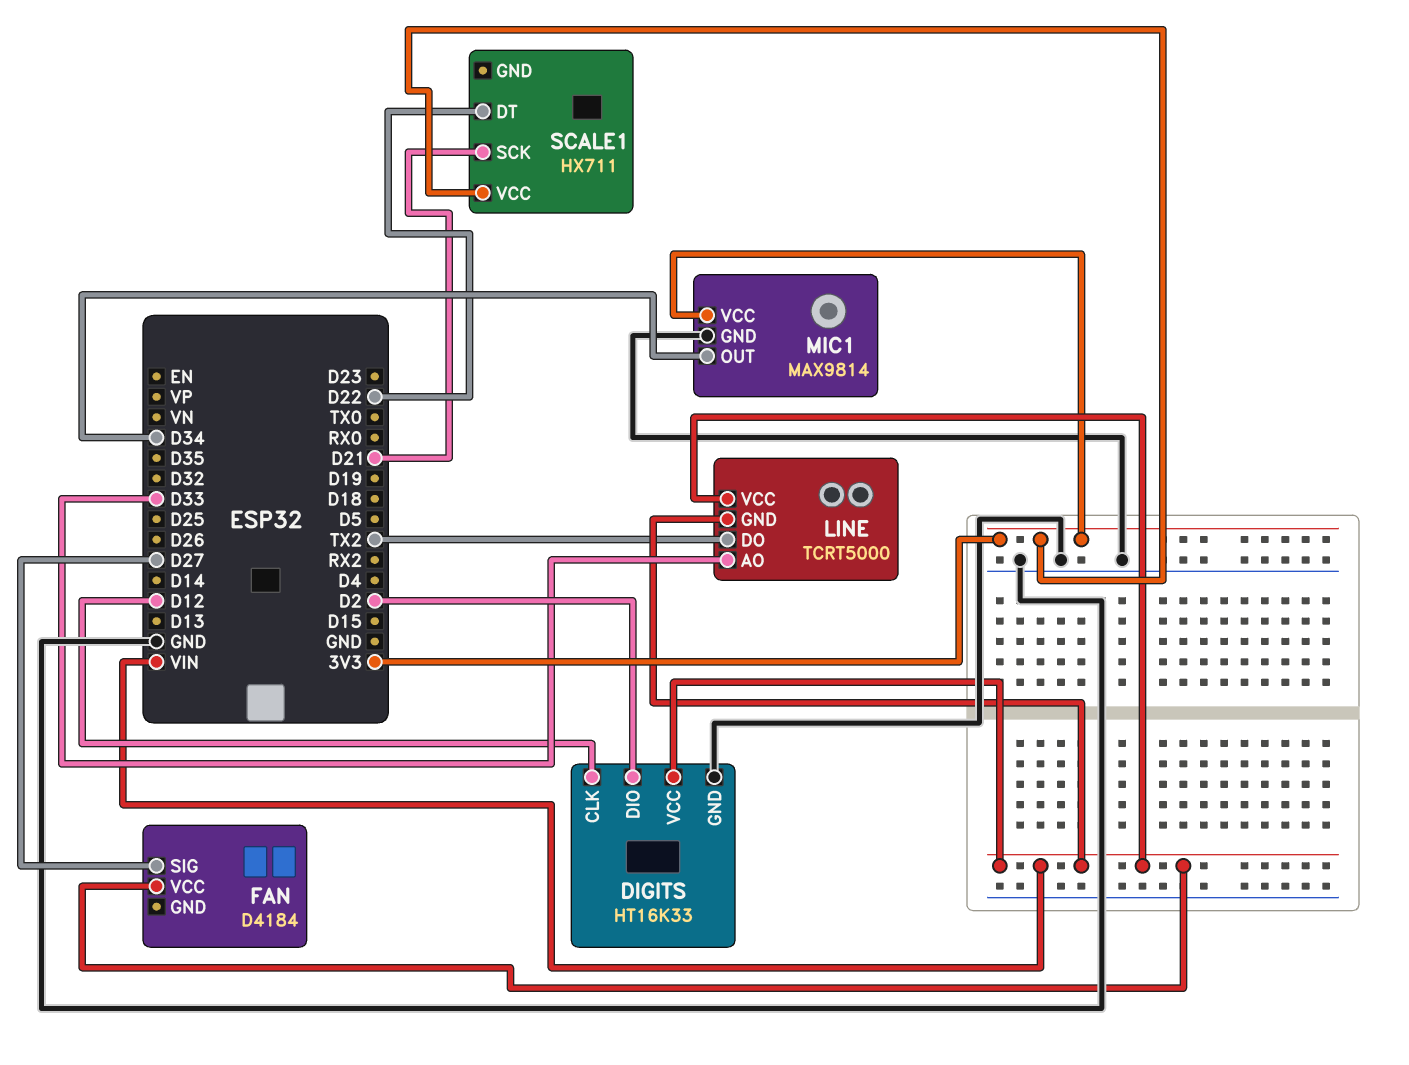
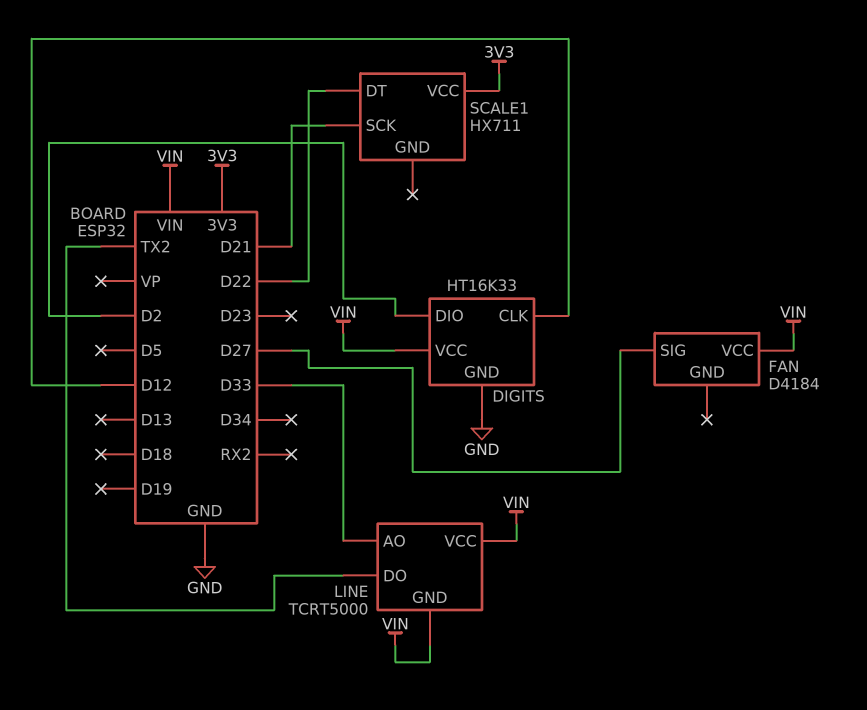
MIC1: MAX9814 -> none
MIC1 pin GND: GND -> none
MIC1 pin OUT: D34 -> none
MIC1 pin VCC: 3V3 -> none

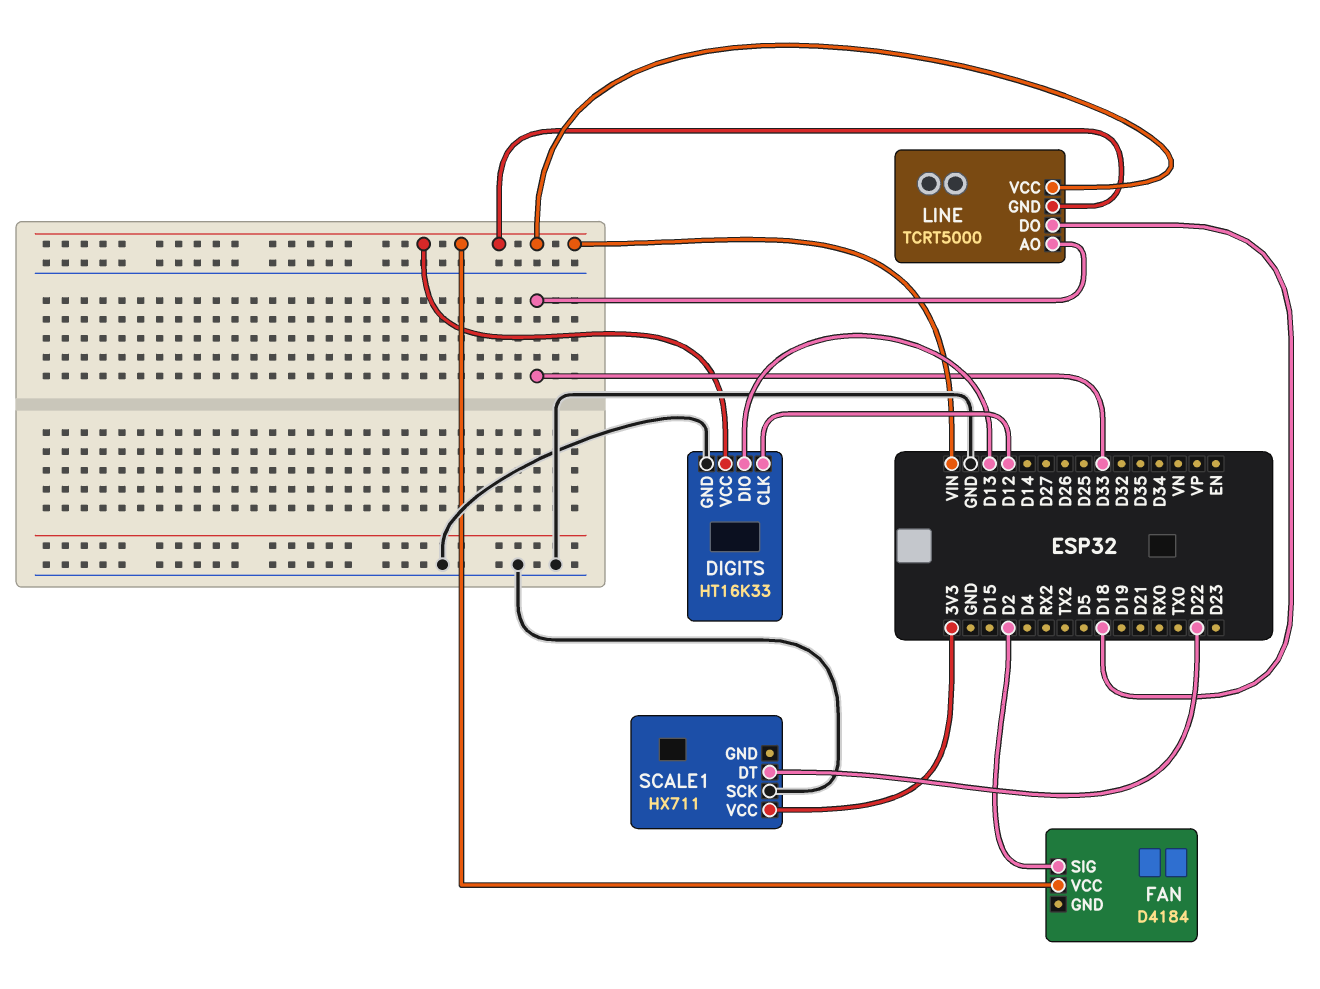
DIGITS pin DIO: D2 -> D13
FAN pin SIG: D27 -> D2
LINE pin DO: TX2 -> D18
SCALE1 pin SCK: D21 -> GND

